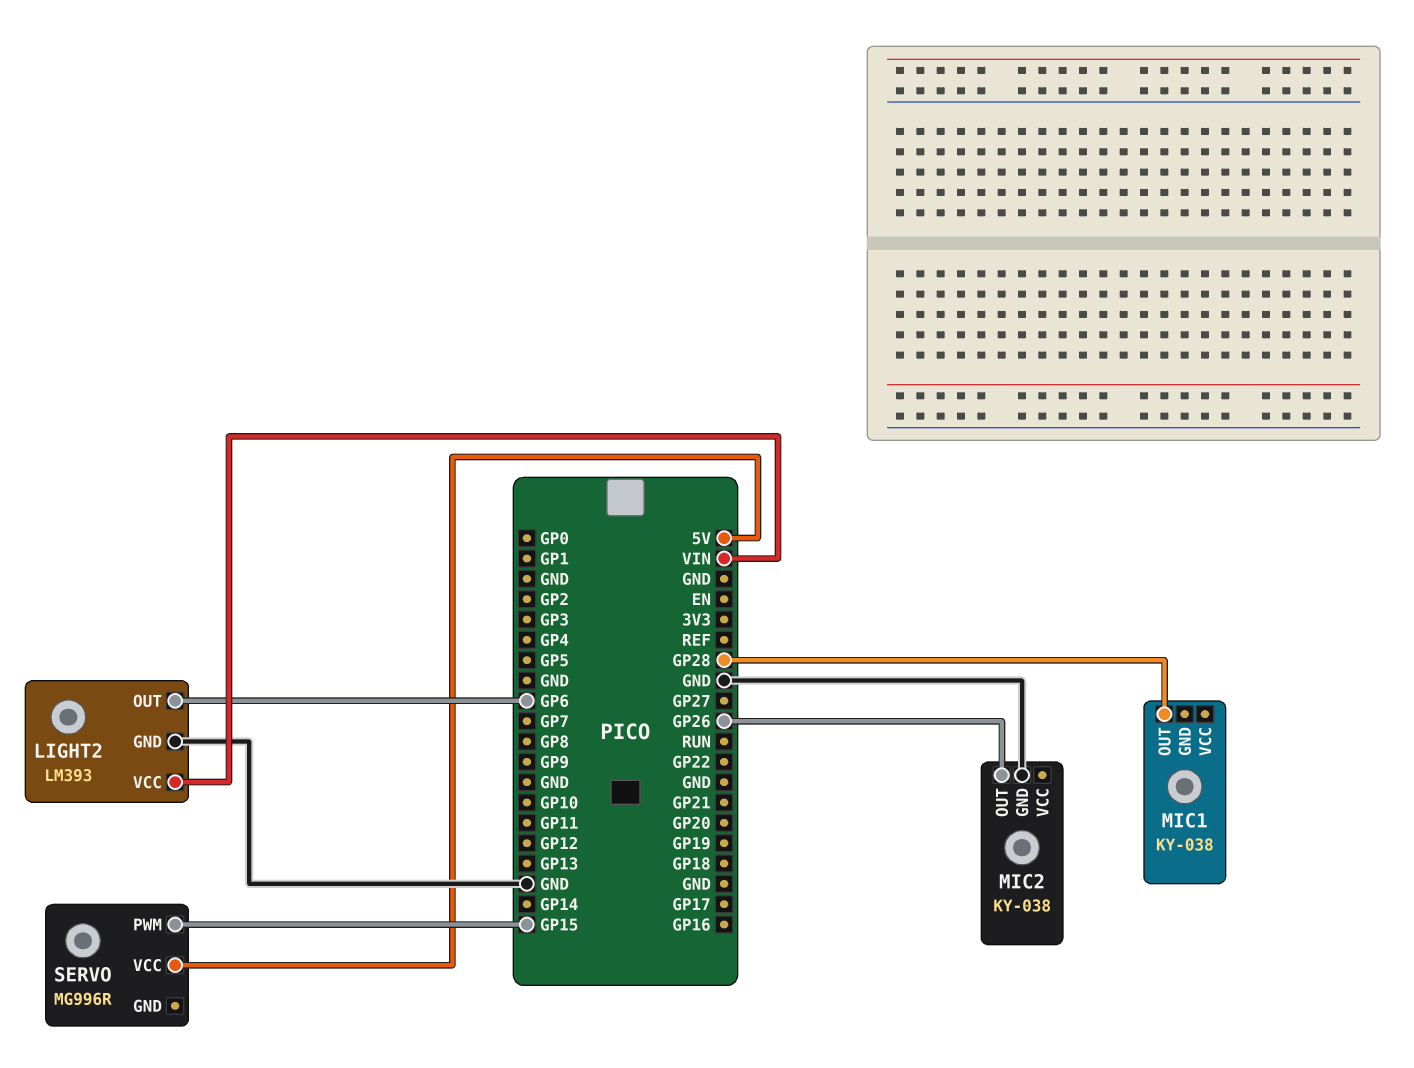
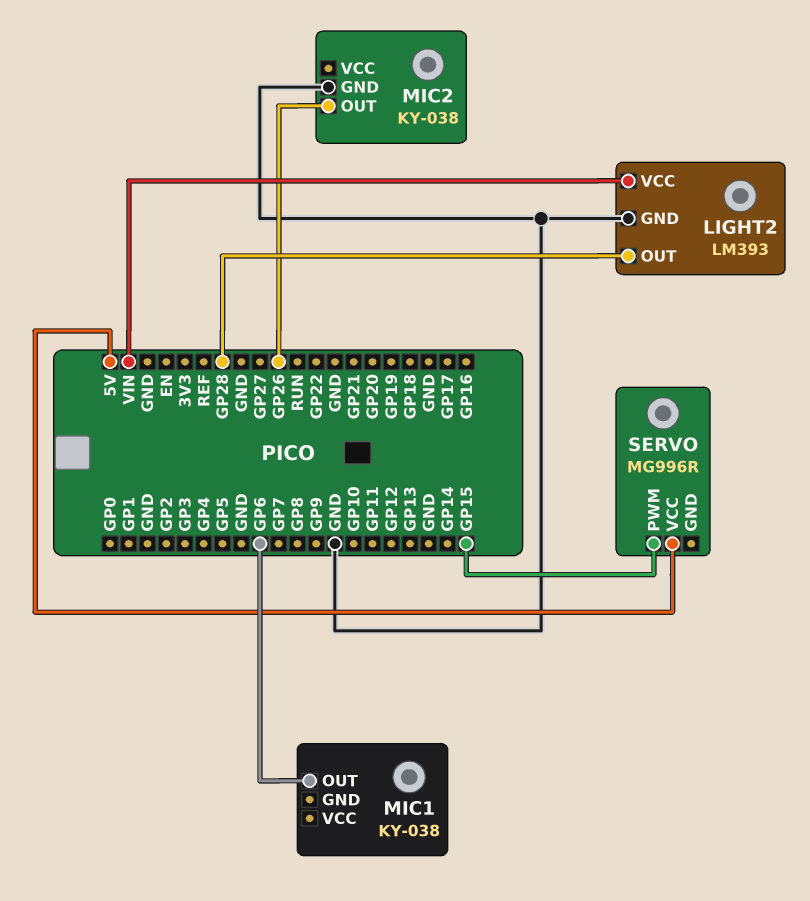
LIGHT2 pin OUT: GP6 -> GP28
MIC1 pin OUT: GP28 -> GP6

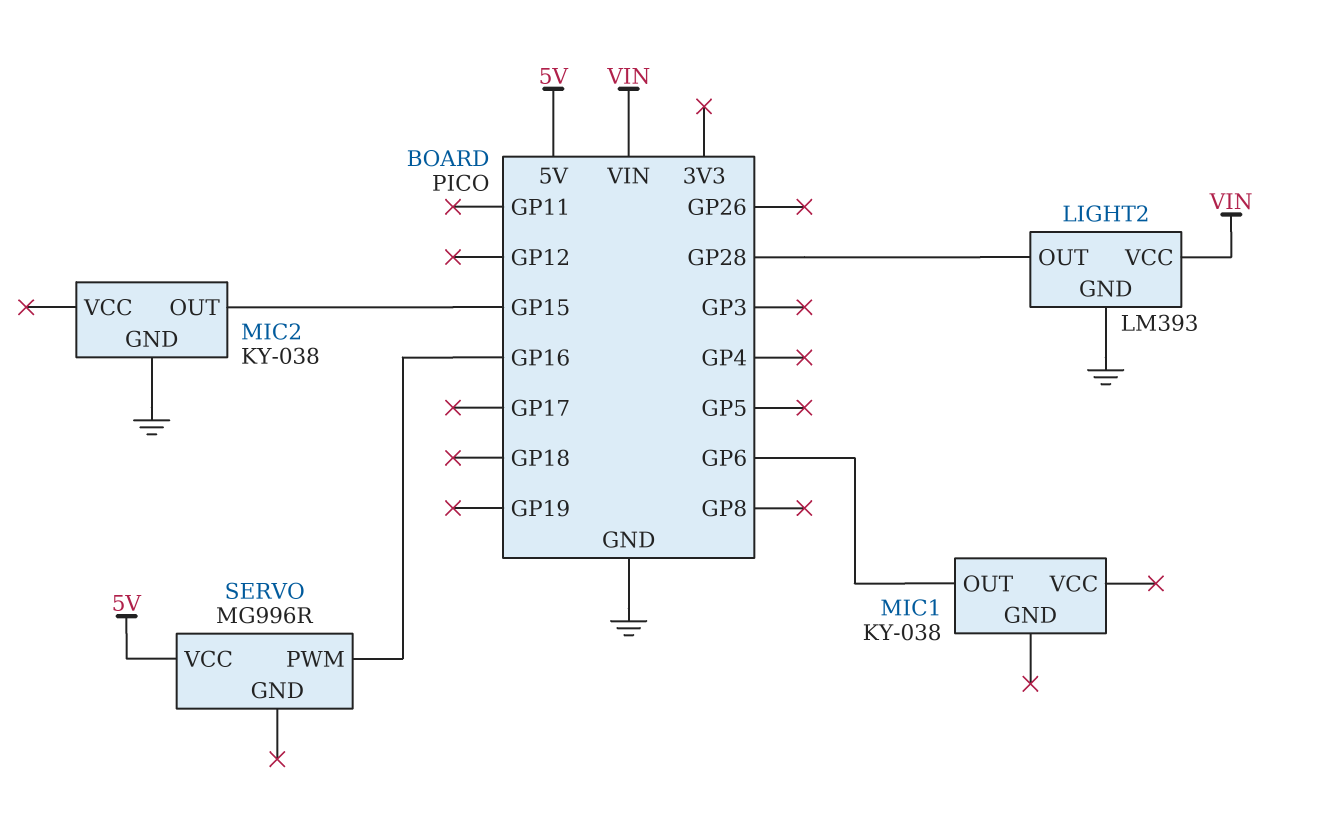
MIC2 pin OUT: GP26 -> GP15
SERVO pin PWM: GP15 -> GP16

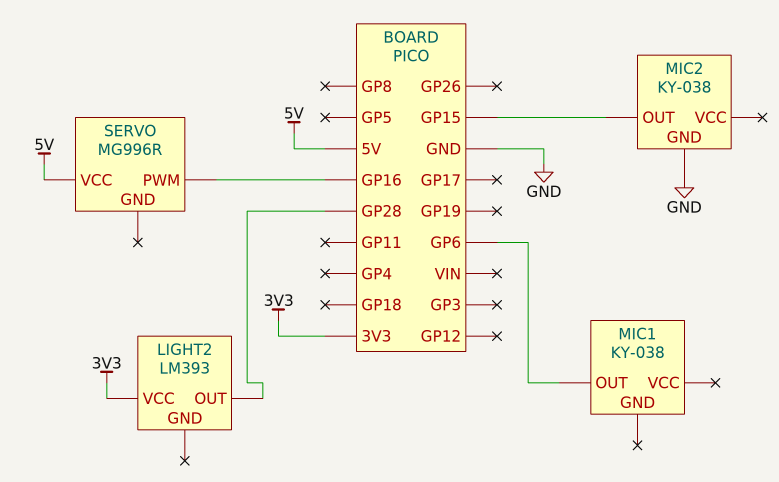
LIGHT2 pin GND: GND -> none
LIGHT2 pin VCC: VIN -> 3V3

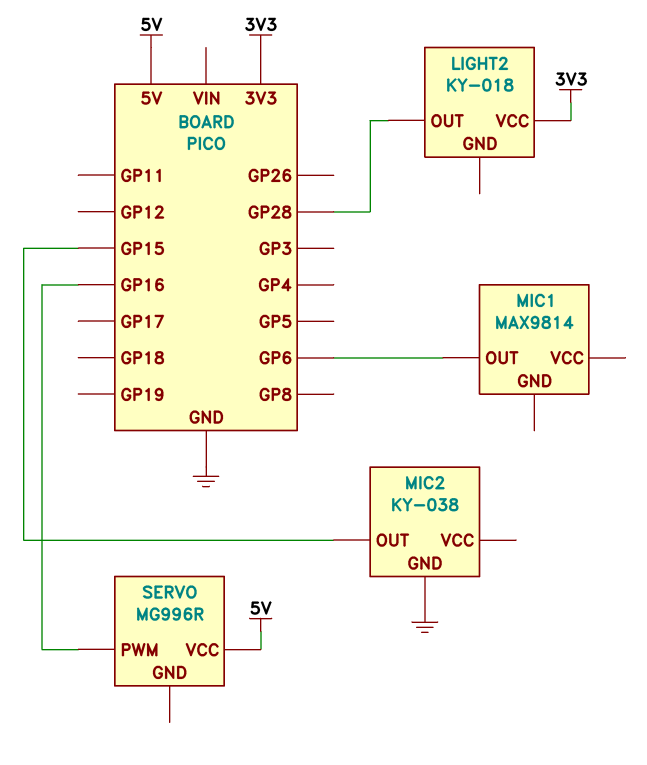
LIGHT2: LM393 -> KY-018
MIC1: KY-038 -> MAX9814

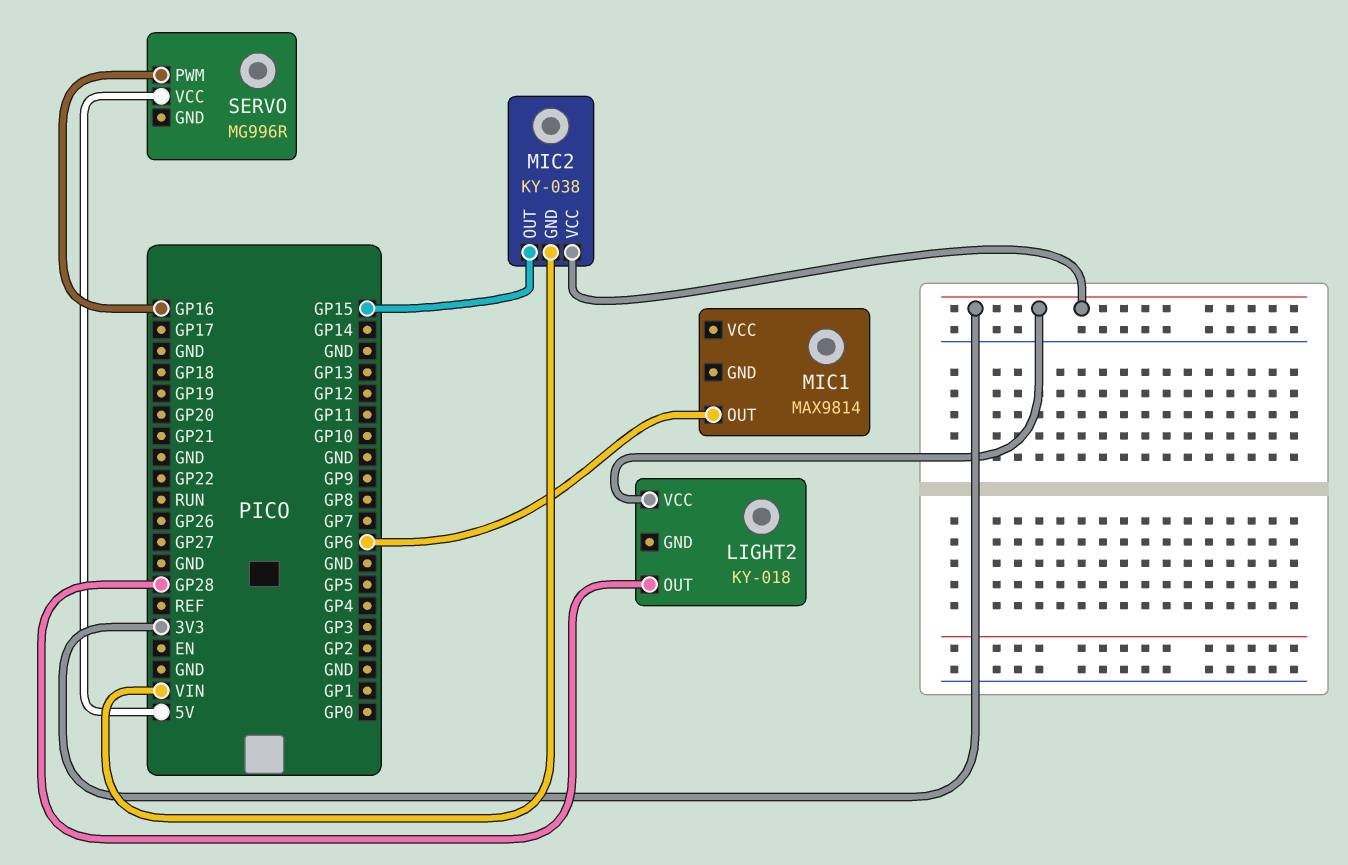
MIC2 pin GND: GND -> VIN
MIC2 pin VCC: none -> 3V3

